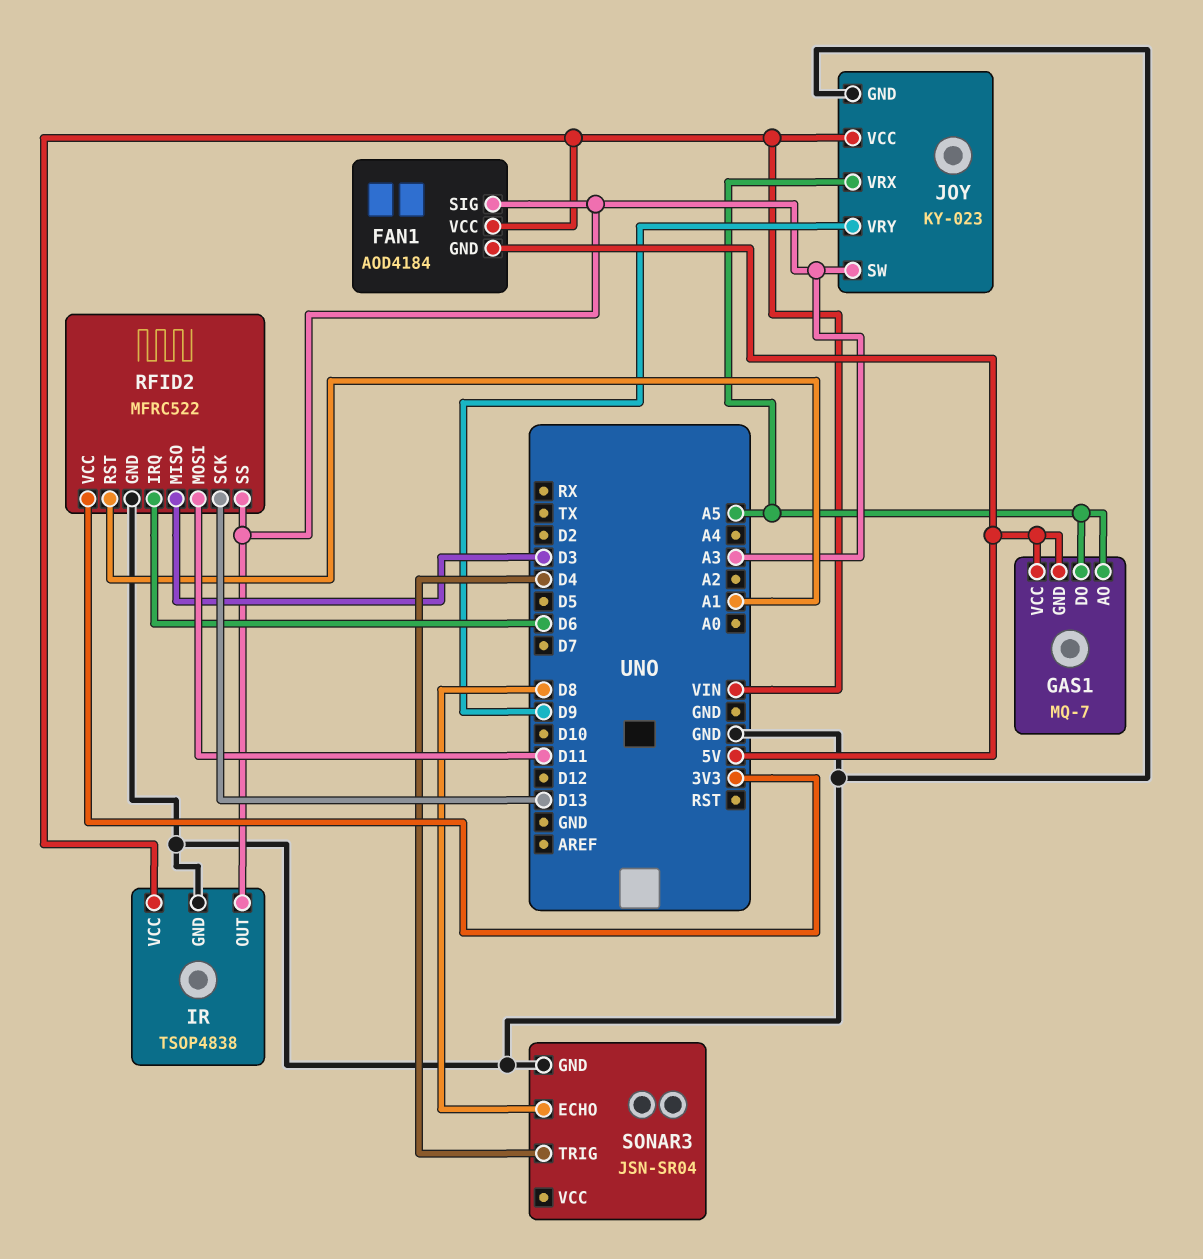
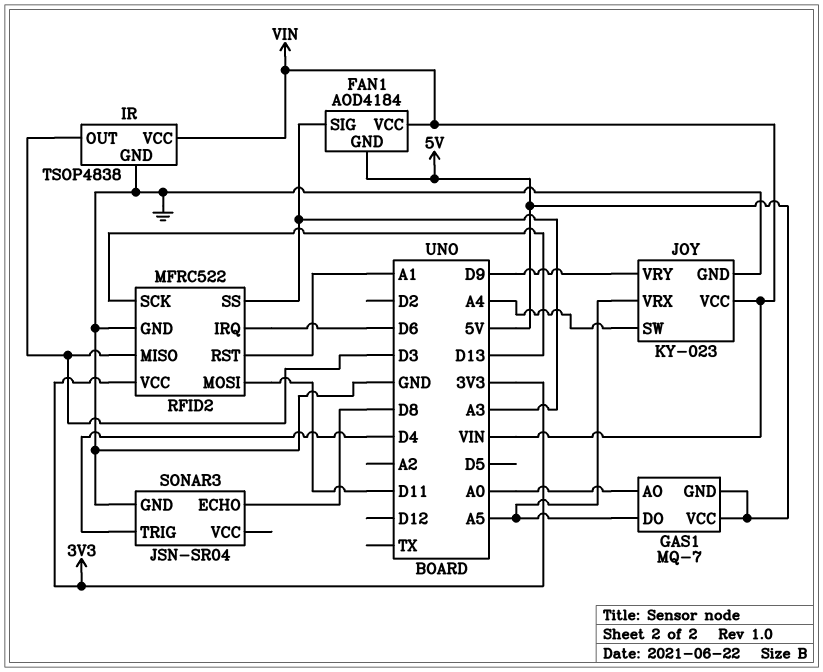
GAS1 pin AO: A5 -> A0
IR pin OUT: A3 -> D3
JOY pin SW: A3 -> A4

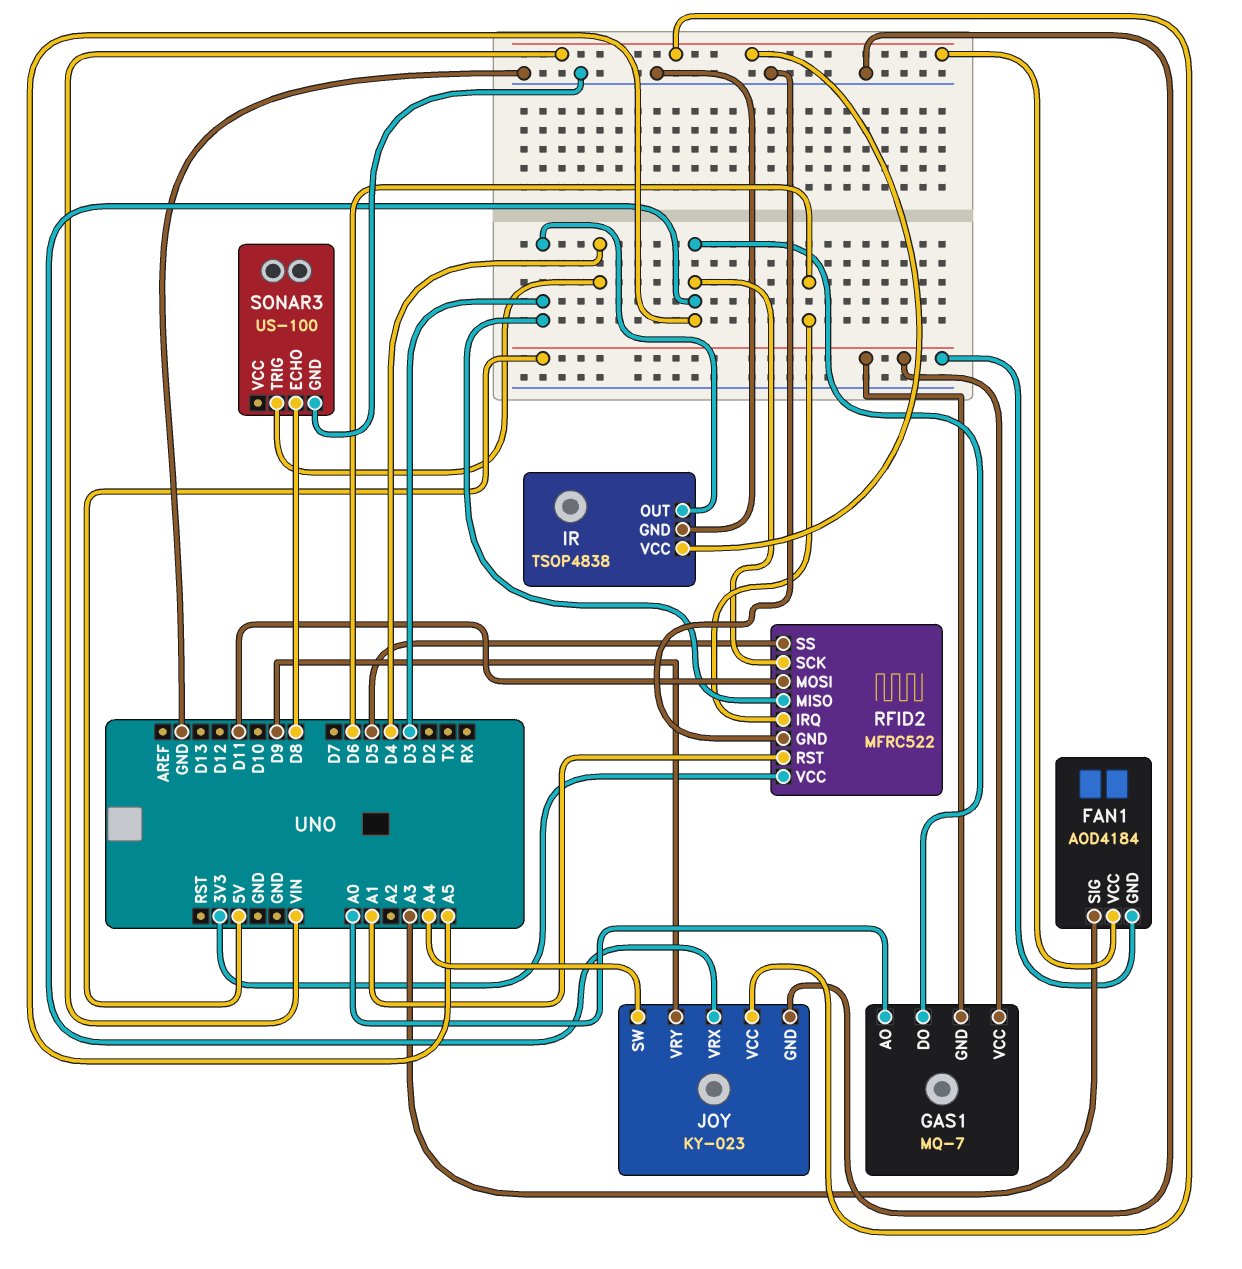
RFID2 pin SCK: D13 -> A5
RFID2 pin SS: A3 -> D5
SONAR3: JSN-SR04 -> US-100

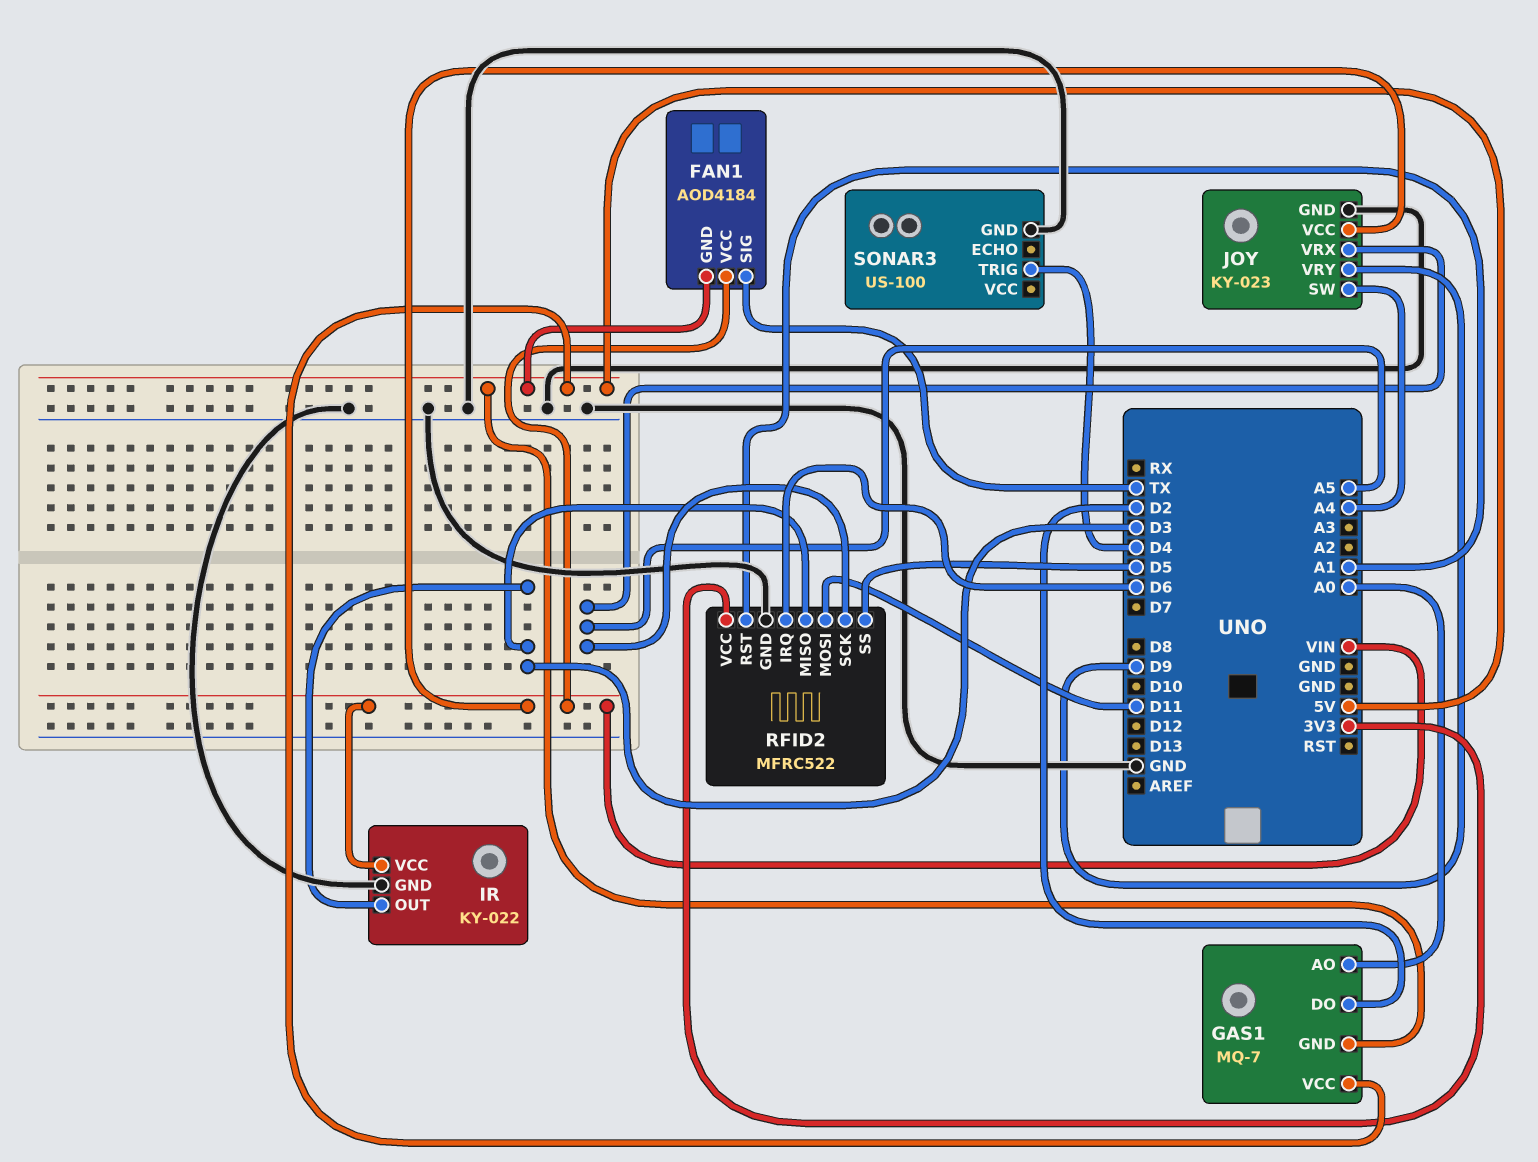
FAN1 pin SIG: A3 -> TX
GAS1 pin DO: A5 -> D2
IR: TSOP4838 -> KY-022
SONAR3 pin ECHO: D8 -> none

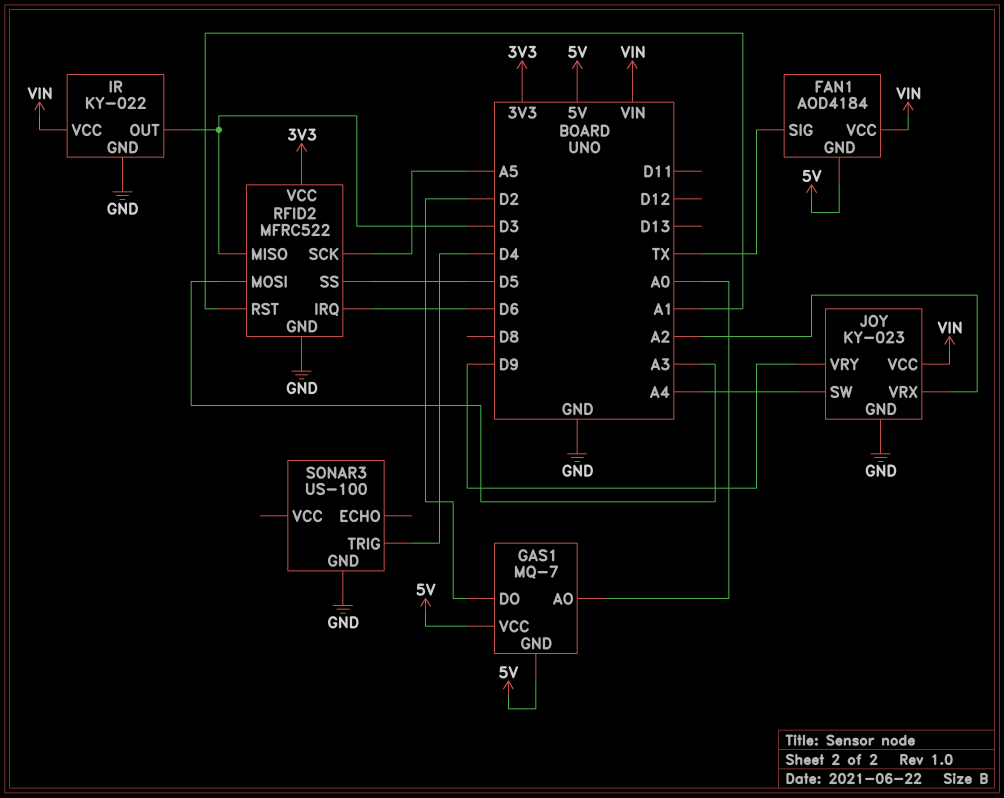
JOY pin VRX: A5 -> A2
RFID2 pin MOSI: D11 -> A3

